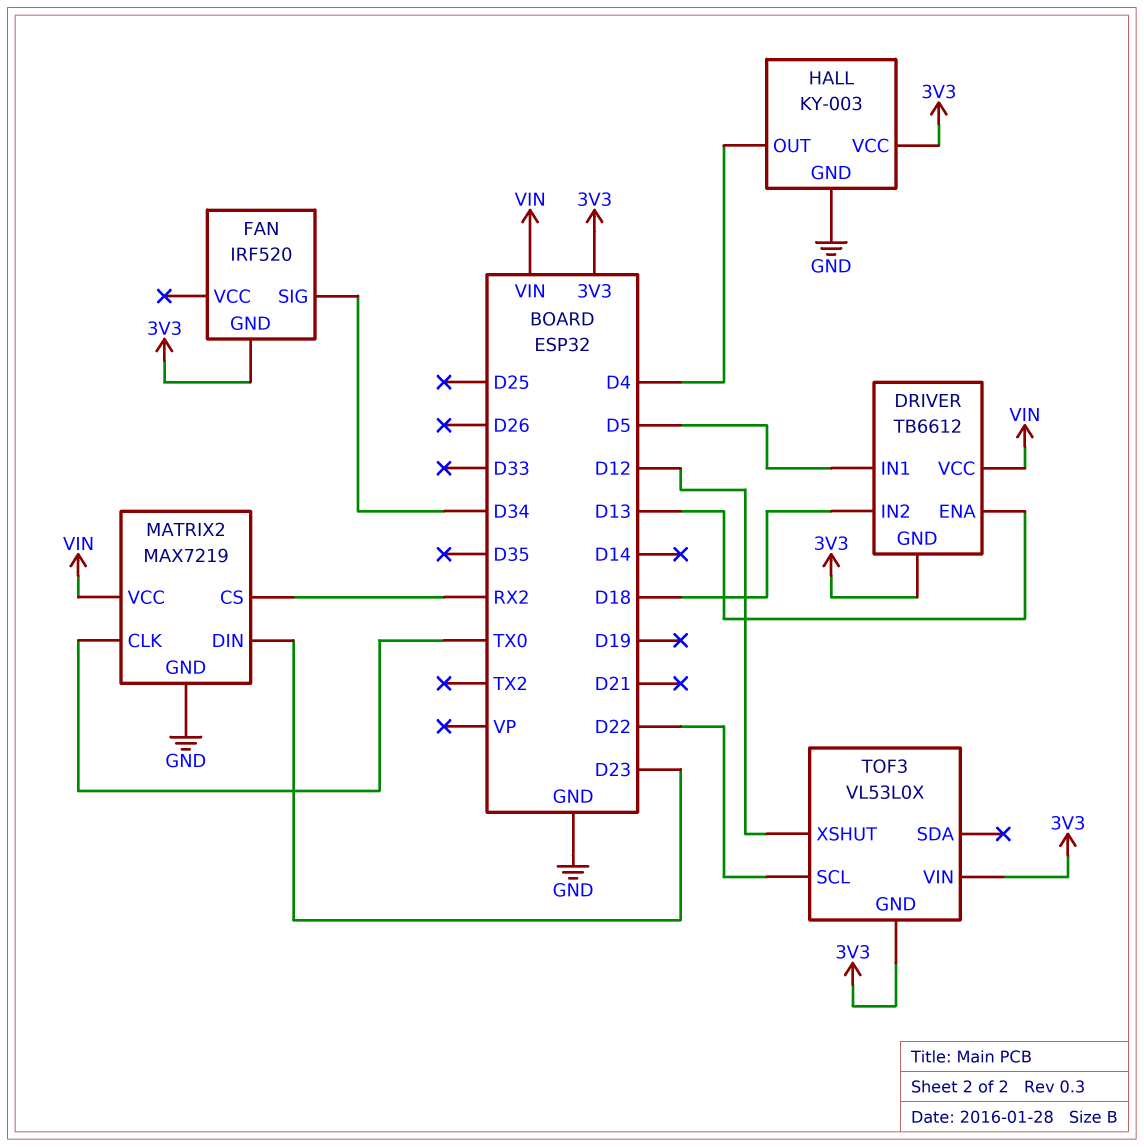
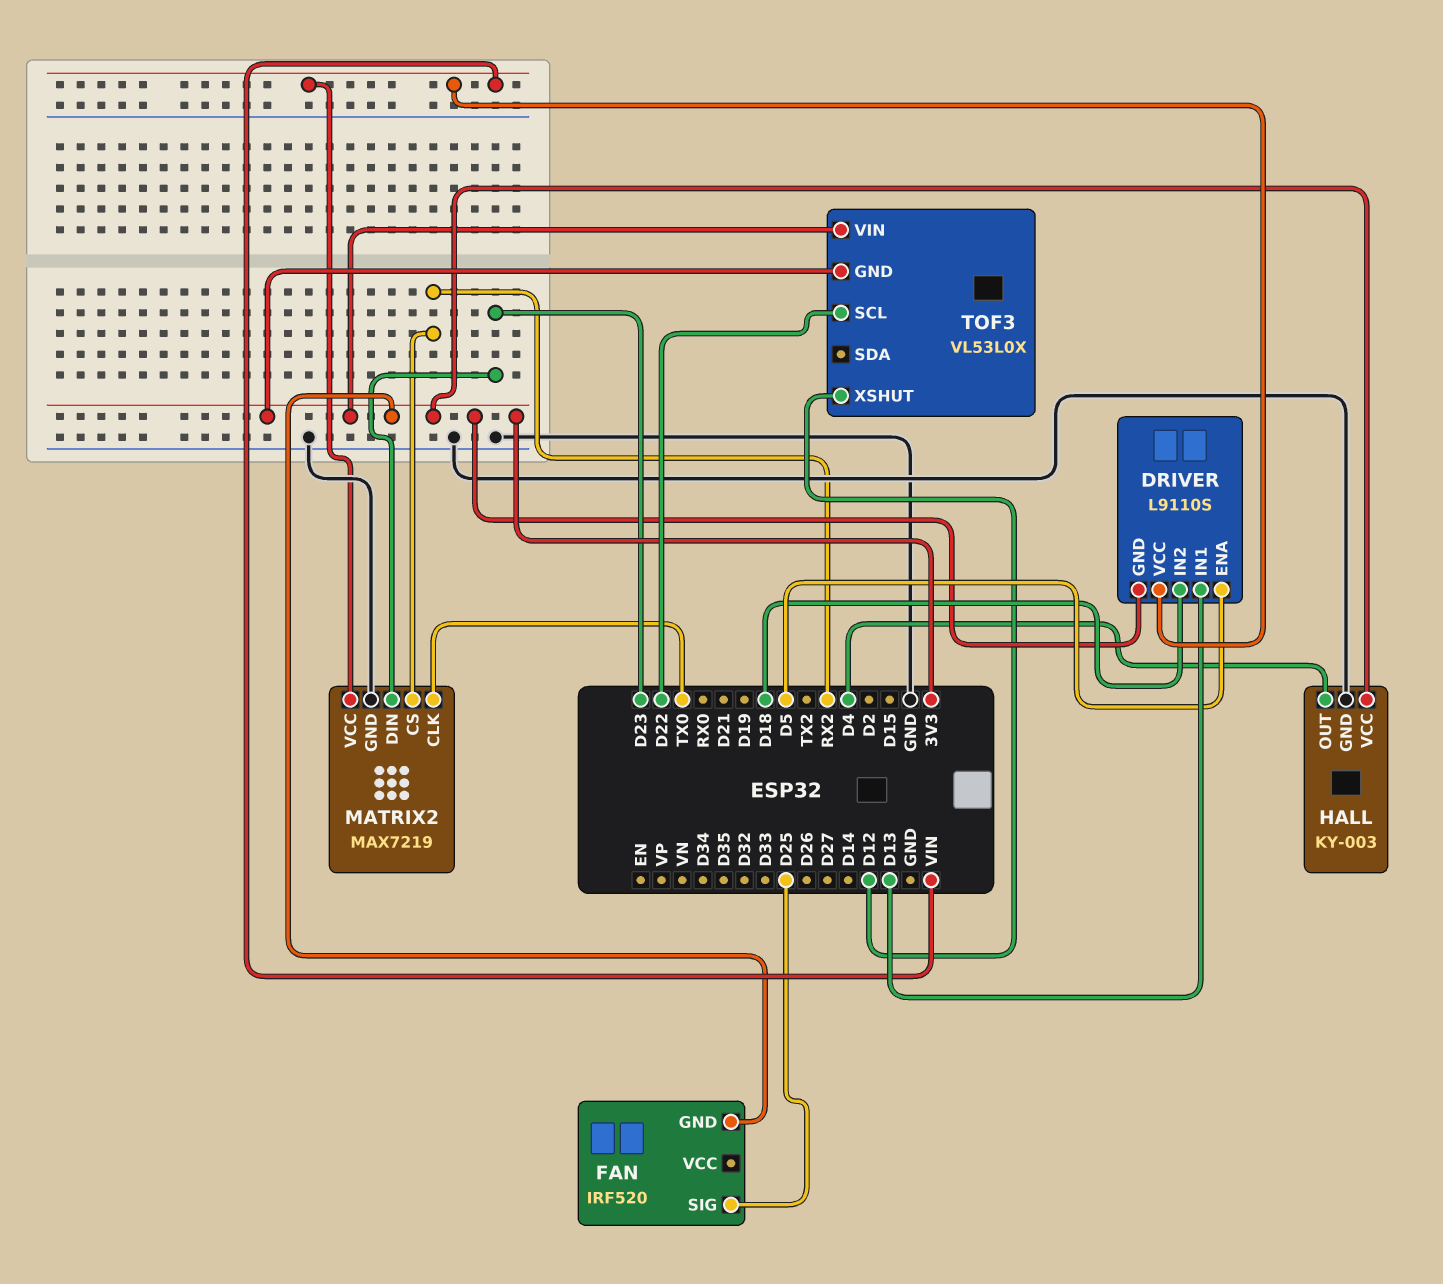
DRIVER: TB6612 -> L9110S
DRIVER pin ENA: D13 -> D5
DRIVER pin IN1: D5 -> D13
FAN pin SIG: D34 -> D25

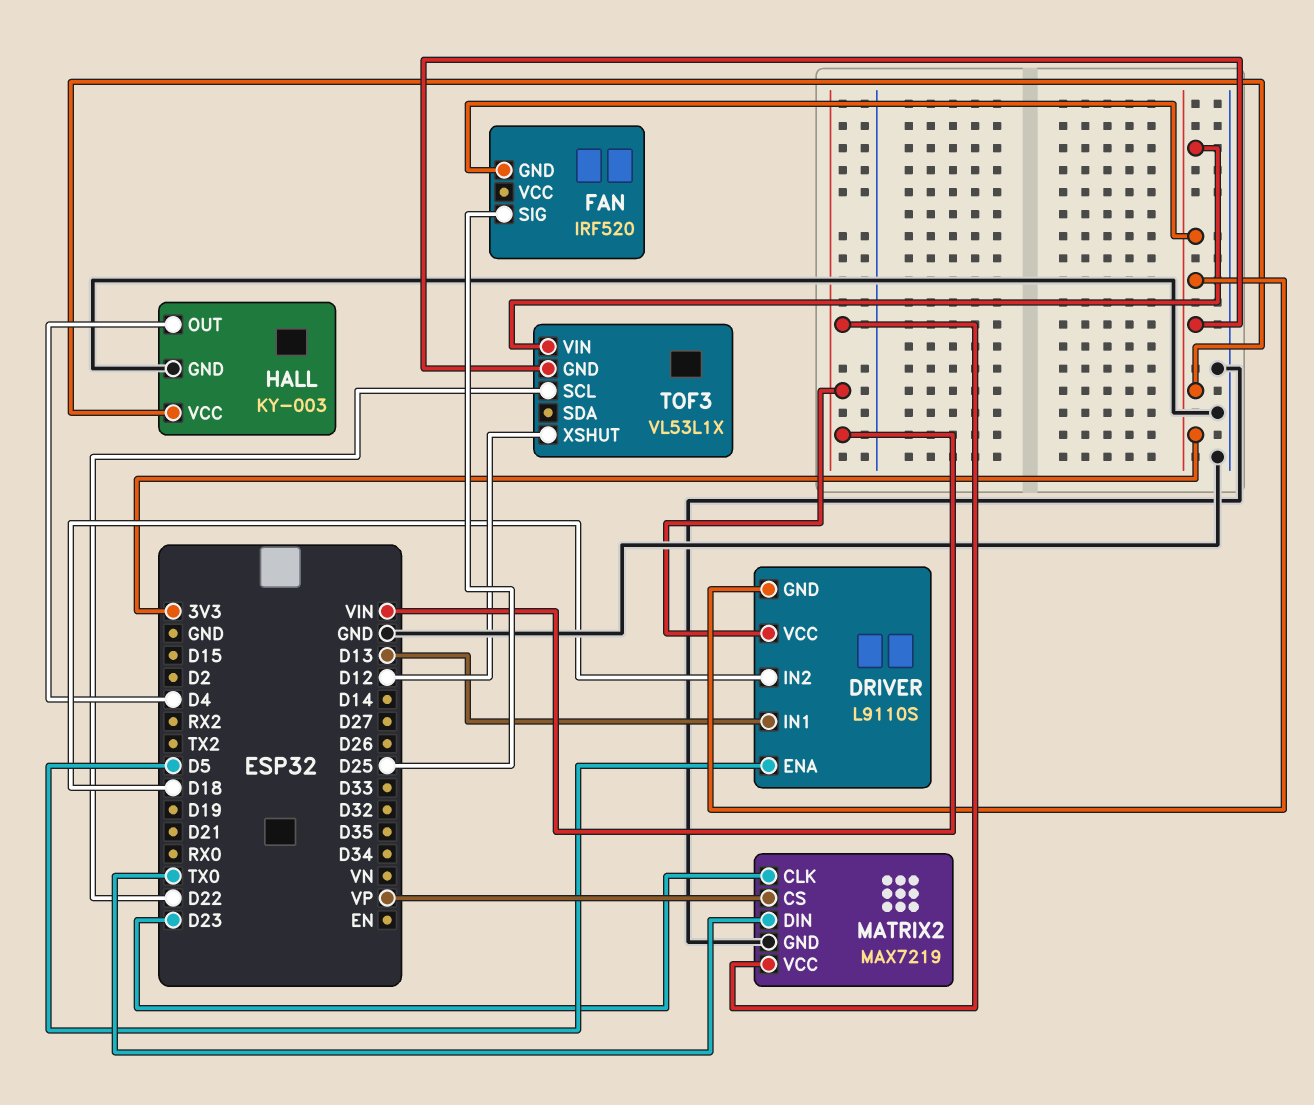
MATRIX2 pin CLK: TX0 -> D23
MATRIX2 pin CS: RX2 -> VP
MATRIX2 pin DIN: D23 -> TX0
TOF3: VL53L0X -> VL53L1X

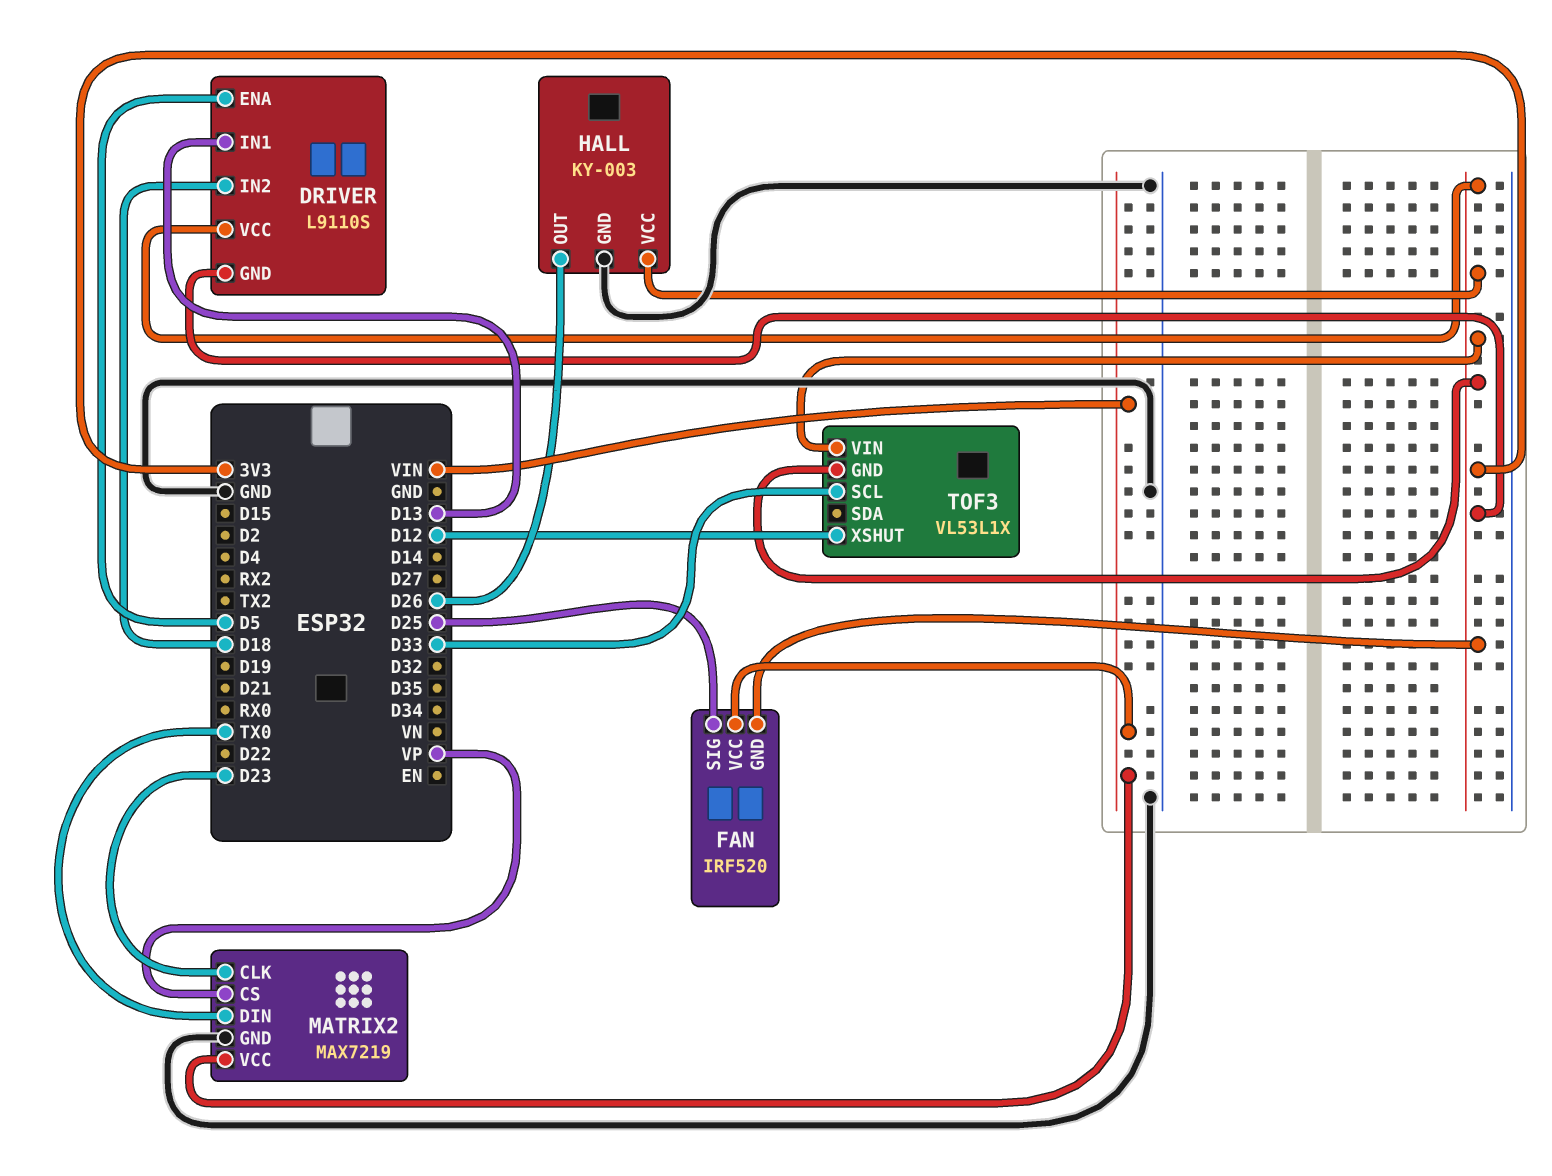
DRIVER pin VCC: VIN -> 3V3
FAN pin VCC: none -> VIN
HALL pin OUT: D4 -> D26
TOF3 pin SCL: D22 -> D33

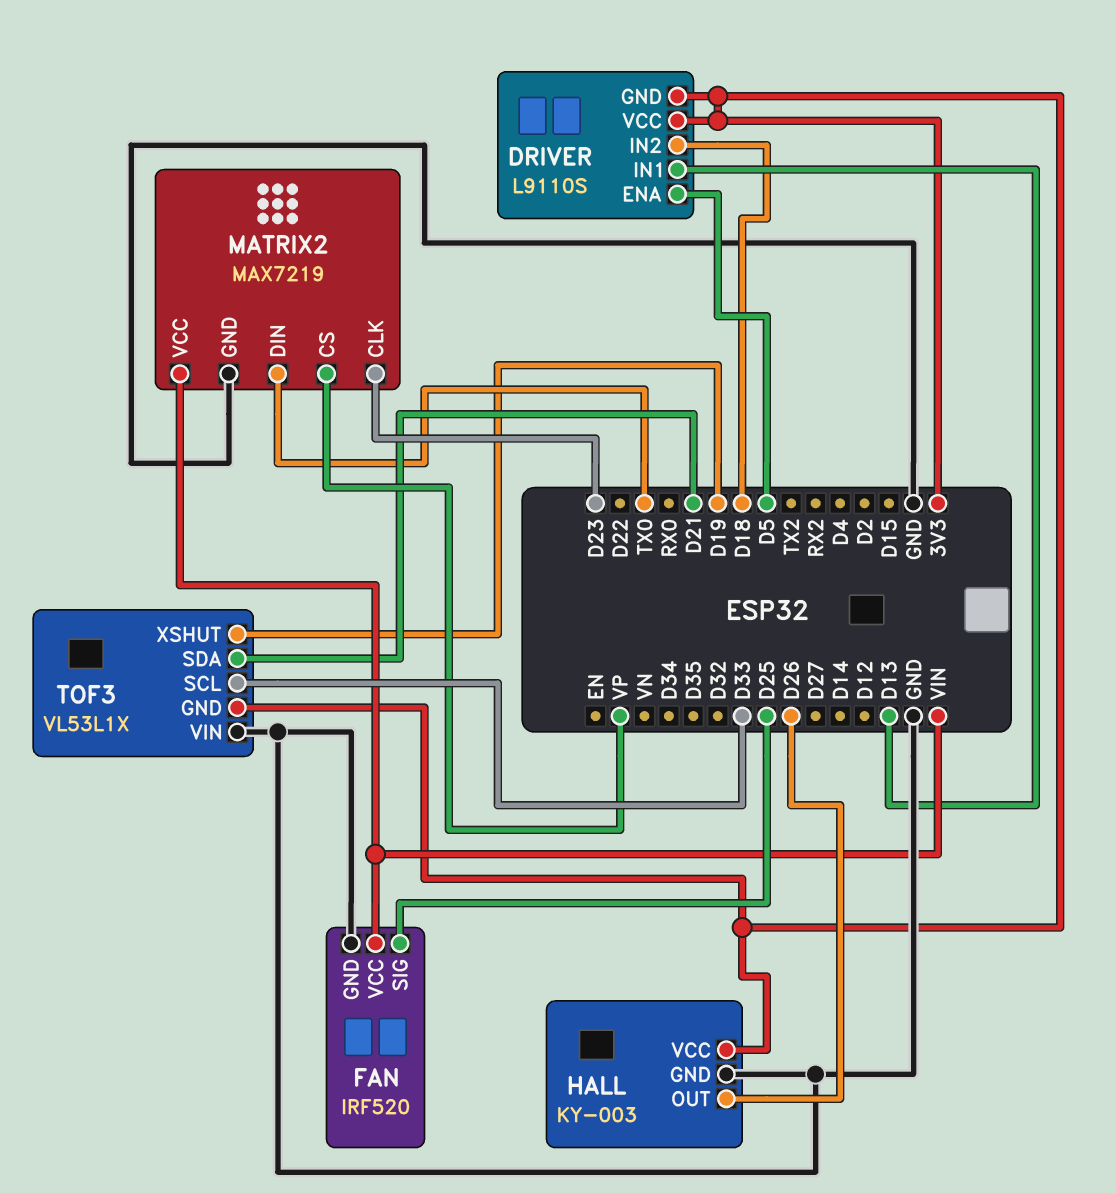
FAN pin GND: 3V3 -> GND
TOF3 pin SDA: none -> D21
TOF3 pin VIN: 3V3 -> GND
TOF3 pin XSHUT: D12 -> D19

